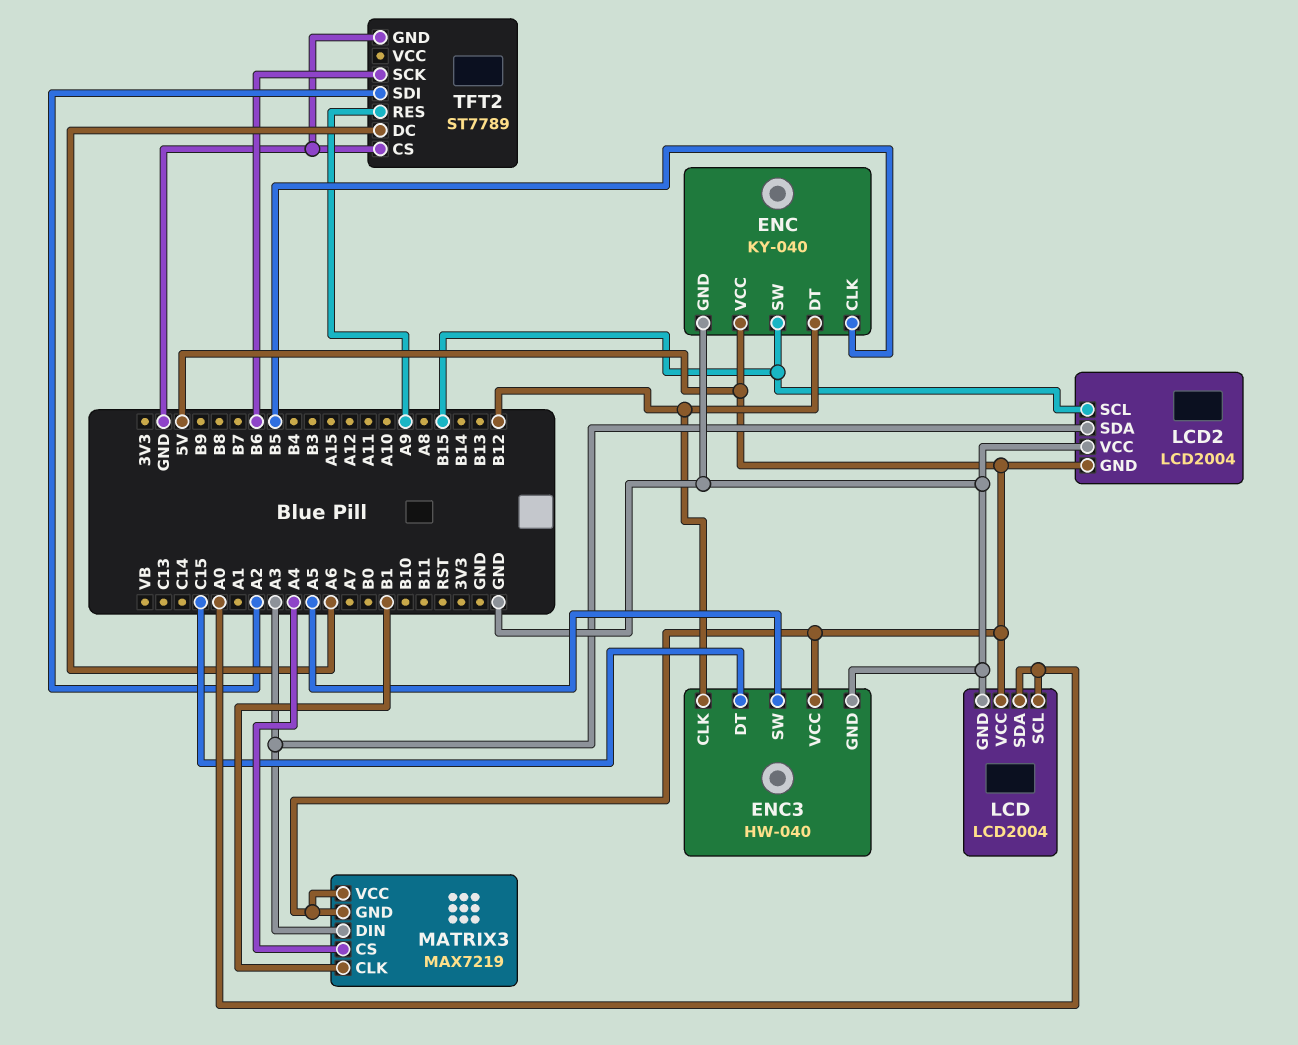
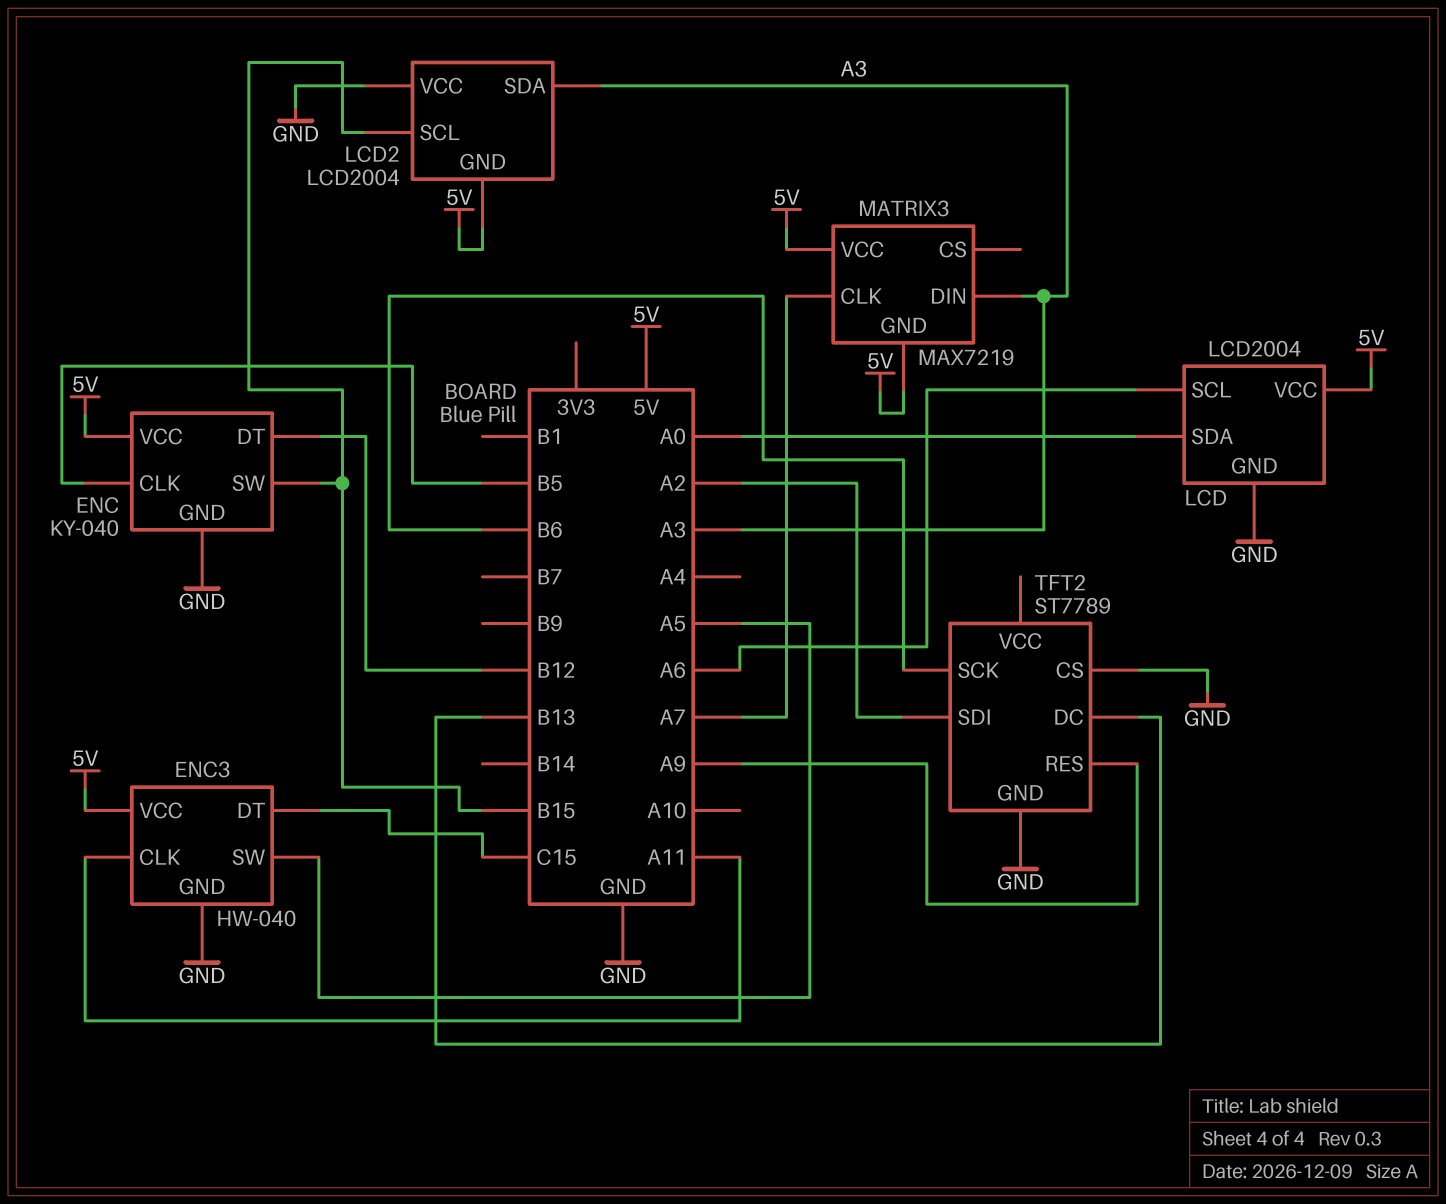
ENC3 pin CLK: B12 -> A11
LCD pin SCL: A0 -> A6
MATRIX3 pin CLK: B1 -> A7
MATRIX3 pin CS: A4 -> none
TFT2 pin DC: A6 -> B13

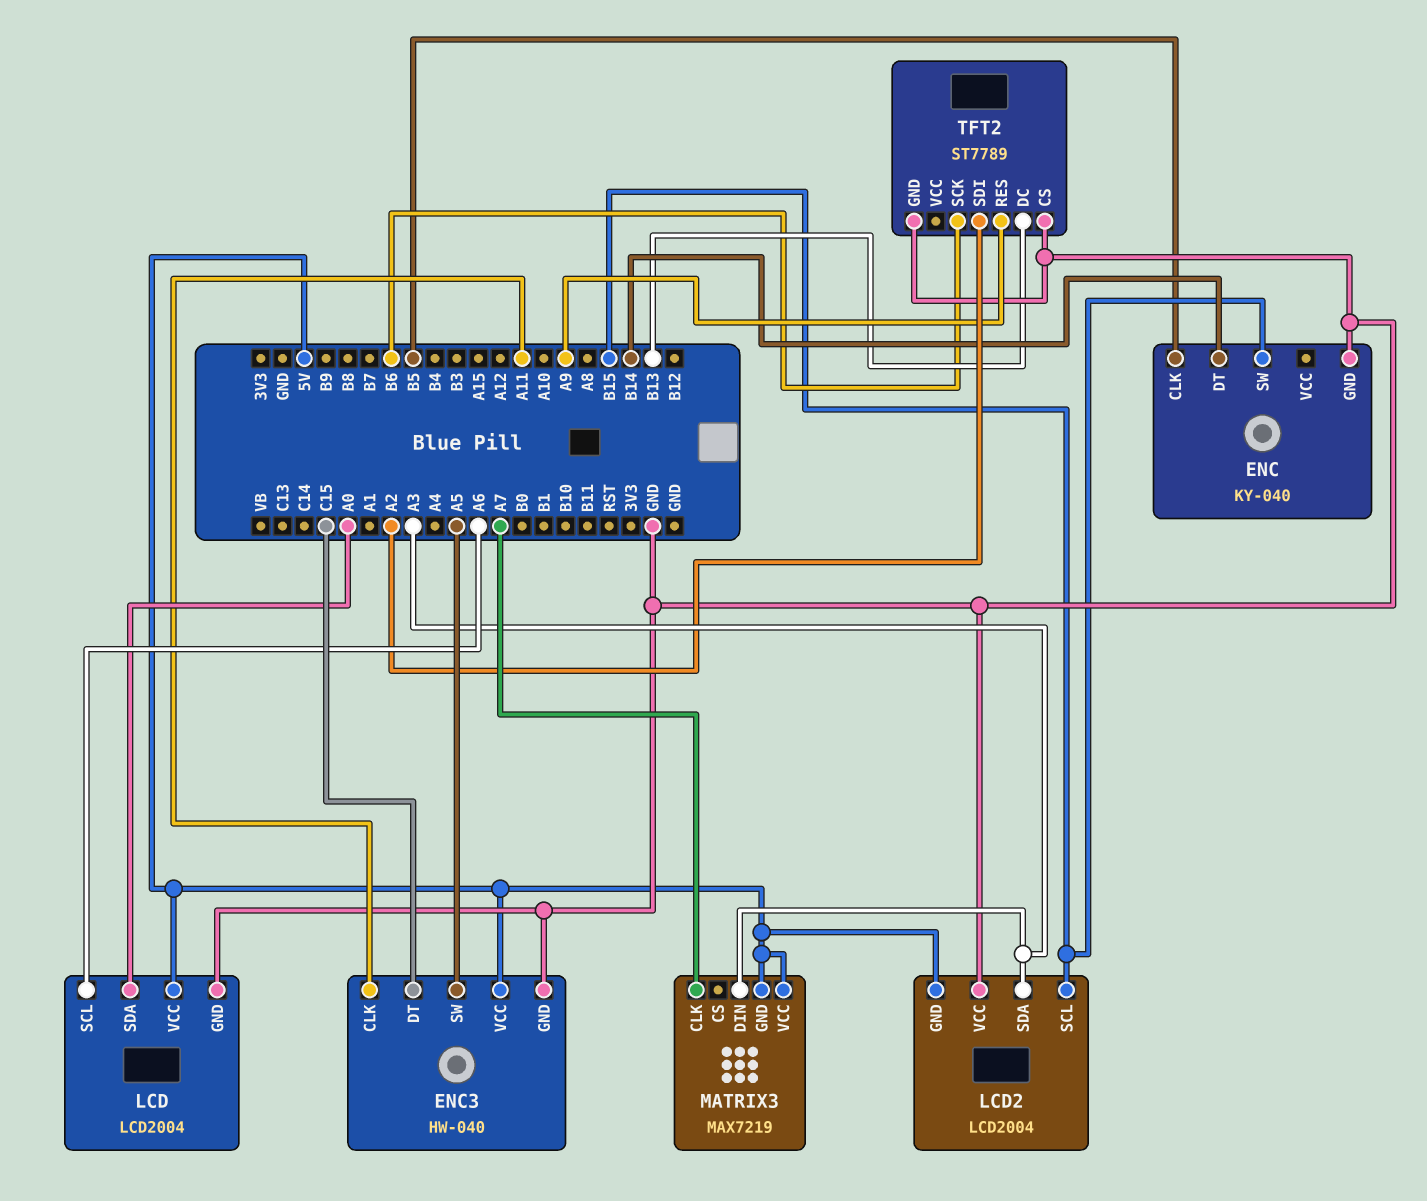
ENC pin DT: B12 -> B14
ENC pin VCC: 5V -> none

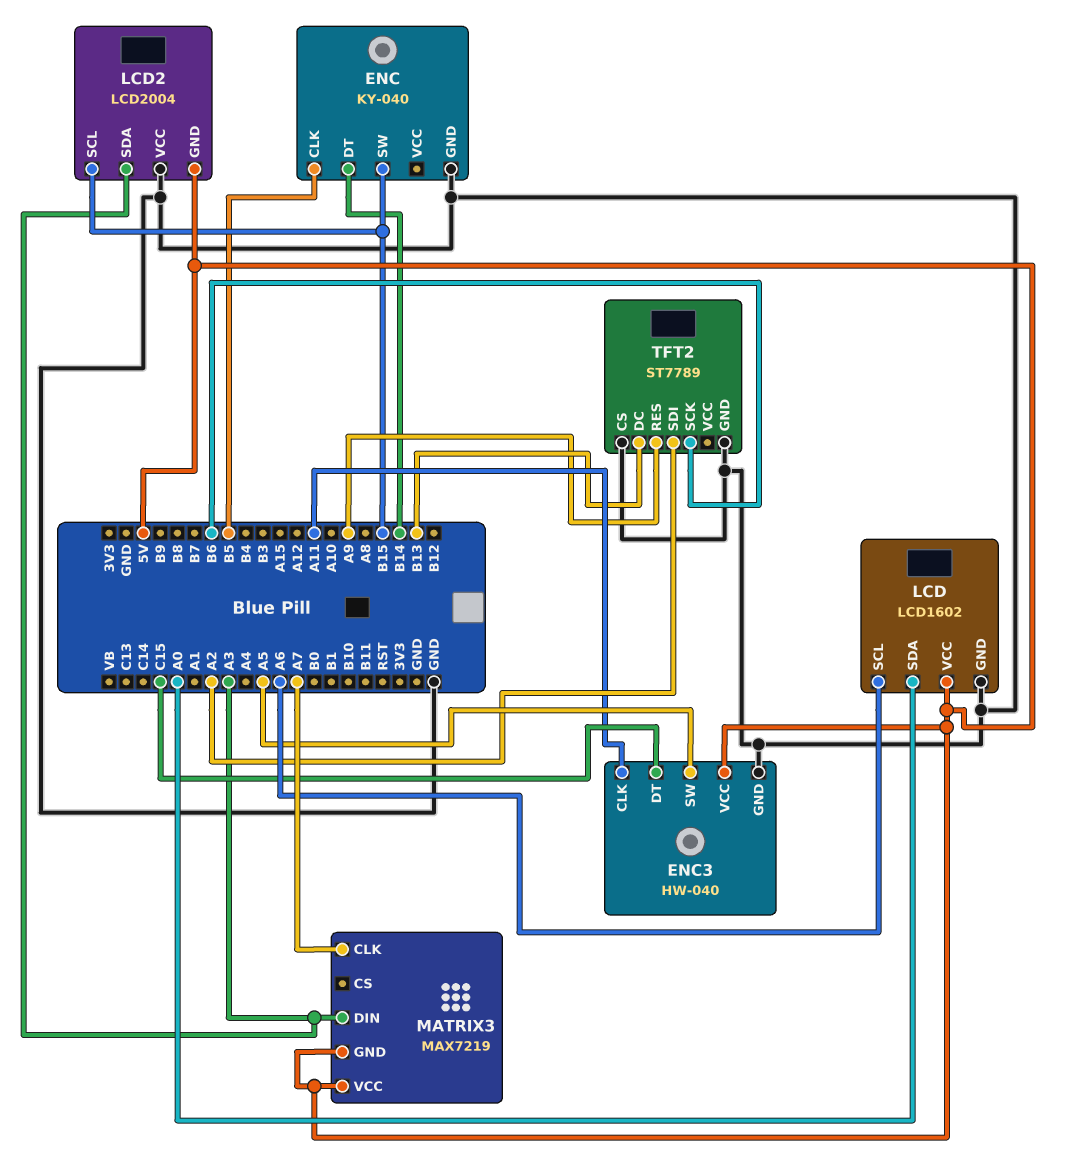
LCD: LCD2004 -> LCD1602

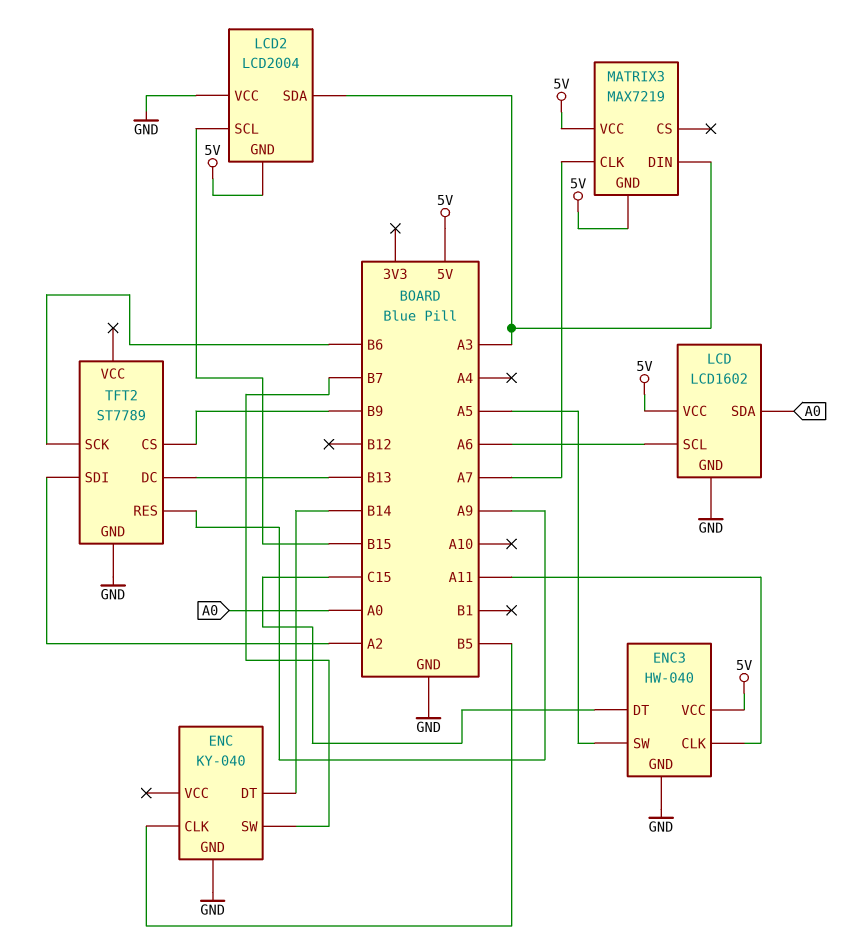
ENC pin SW: B15 -> B7
TFT2 pin CS: GND -> B9

